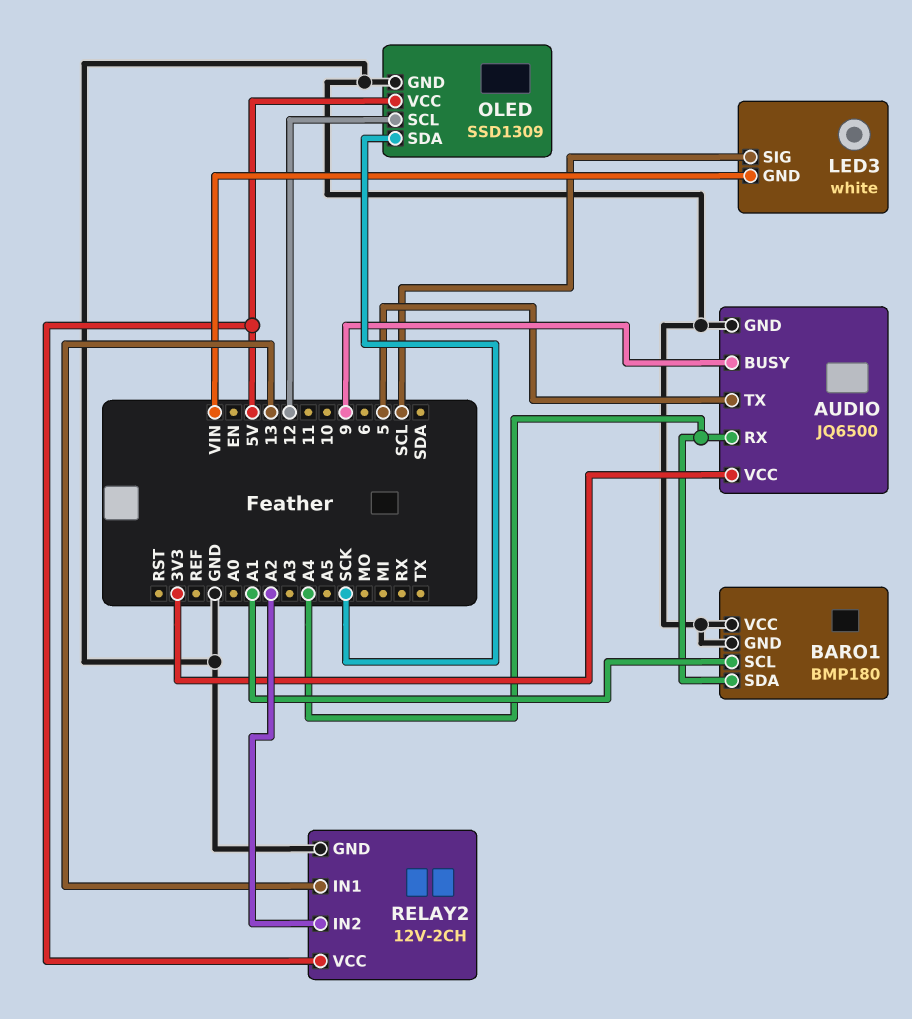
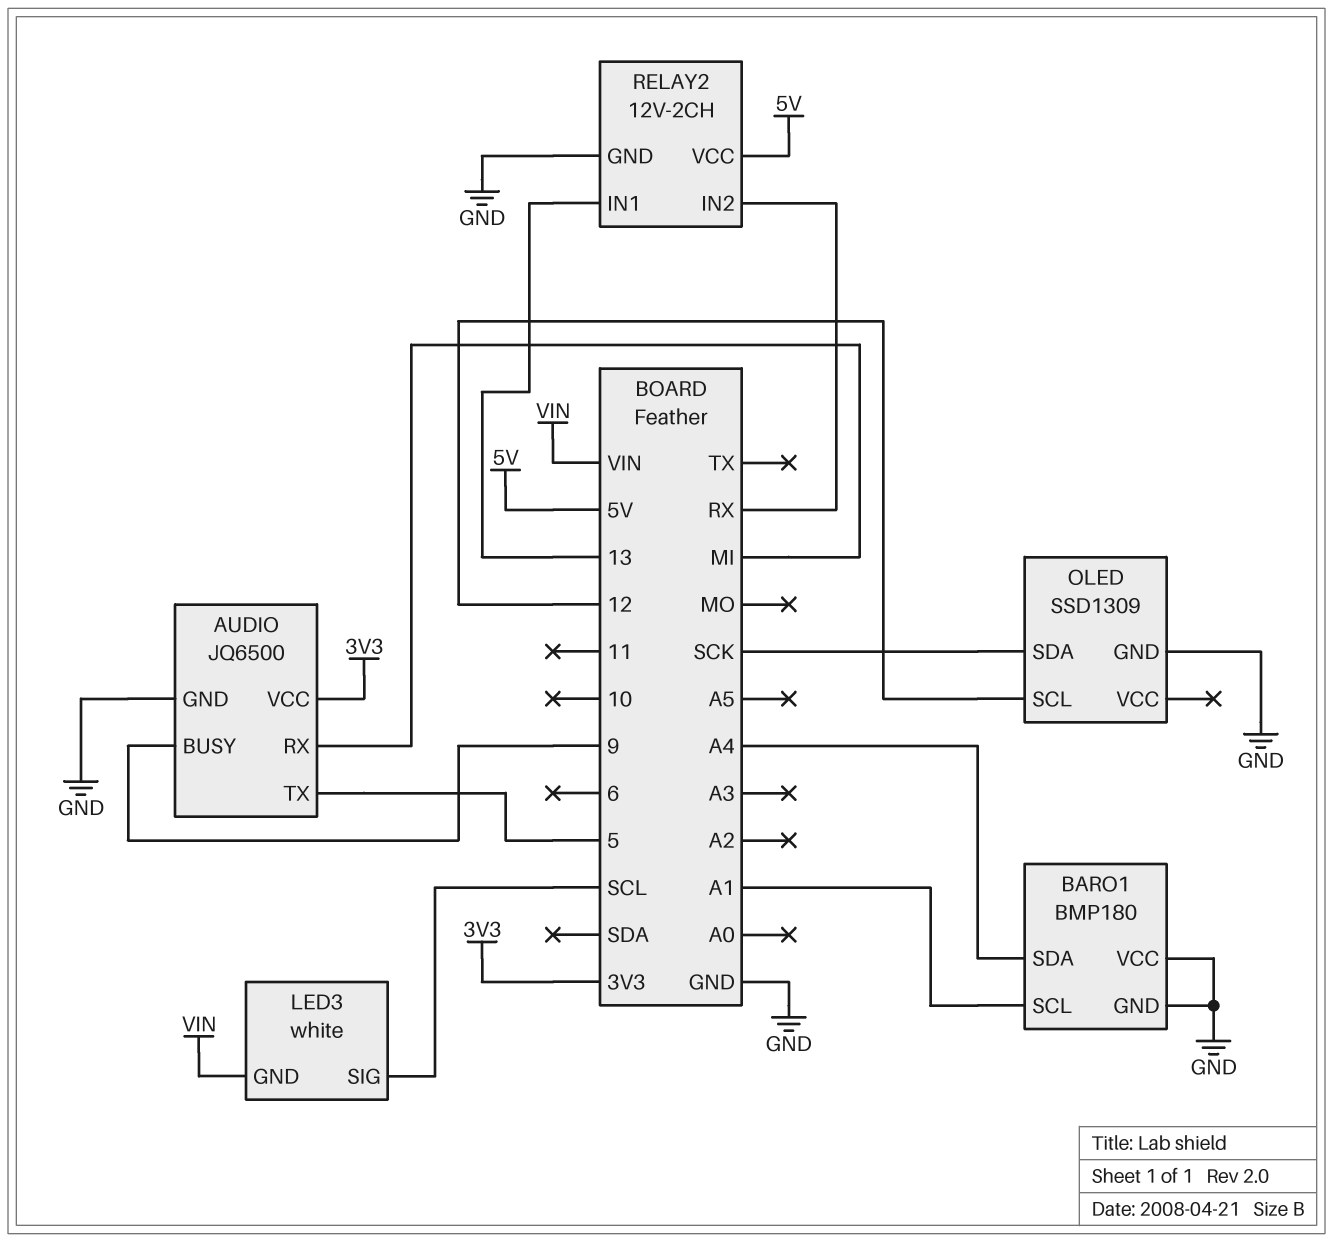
AUDIO pin RX: A4 -> MI
OLED pin VCC: 5V -> none
RELAY2 pin IN2: A2 -> RX

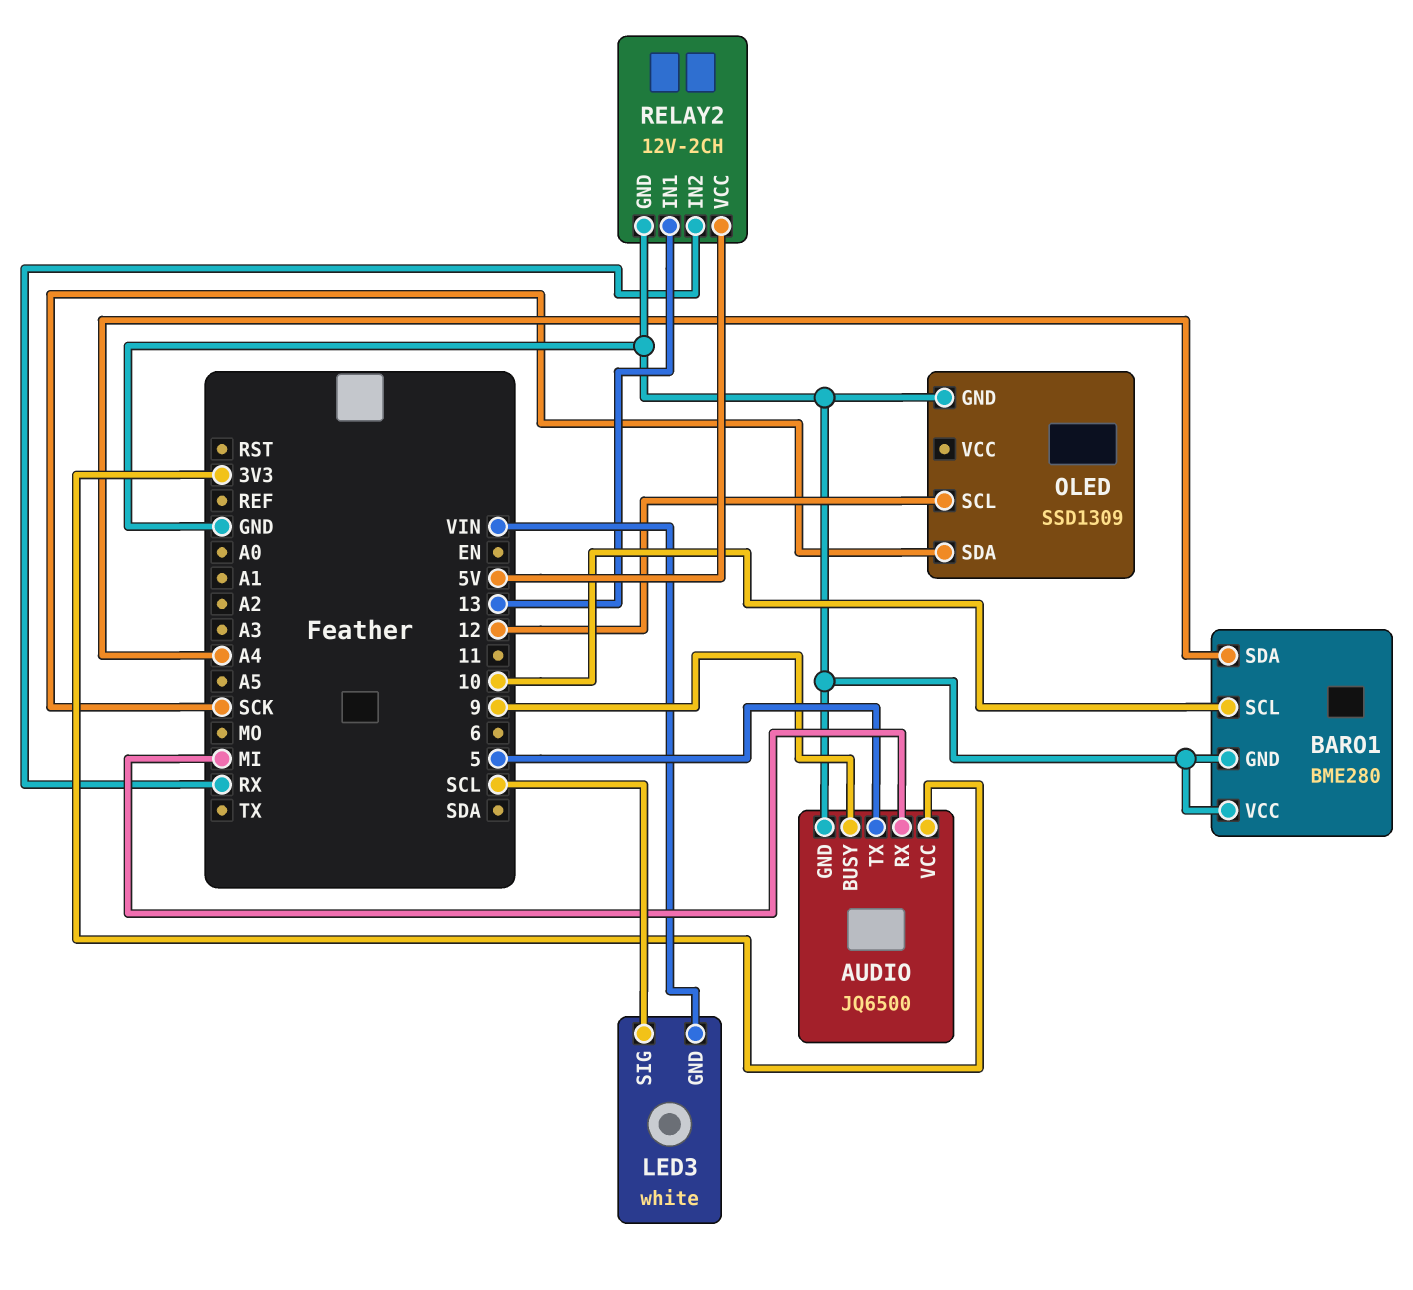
BARO1: BMP180 -> BME280
BARO1 pin SCL: A1 -> 10

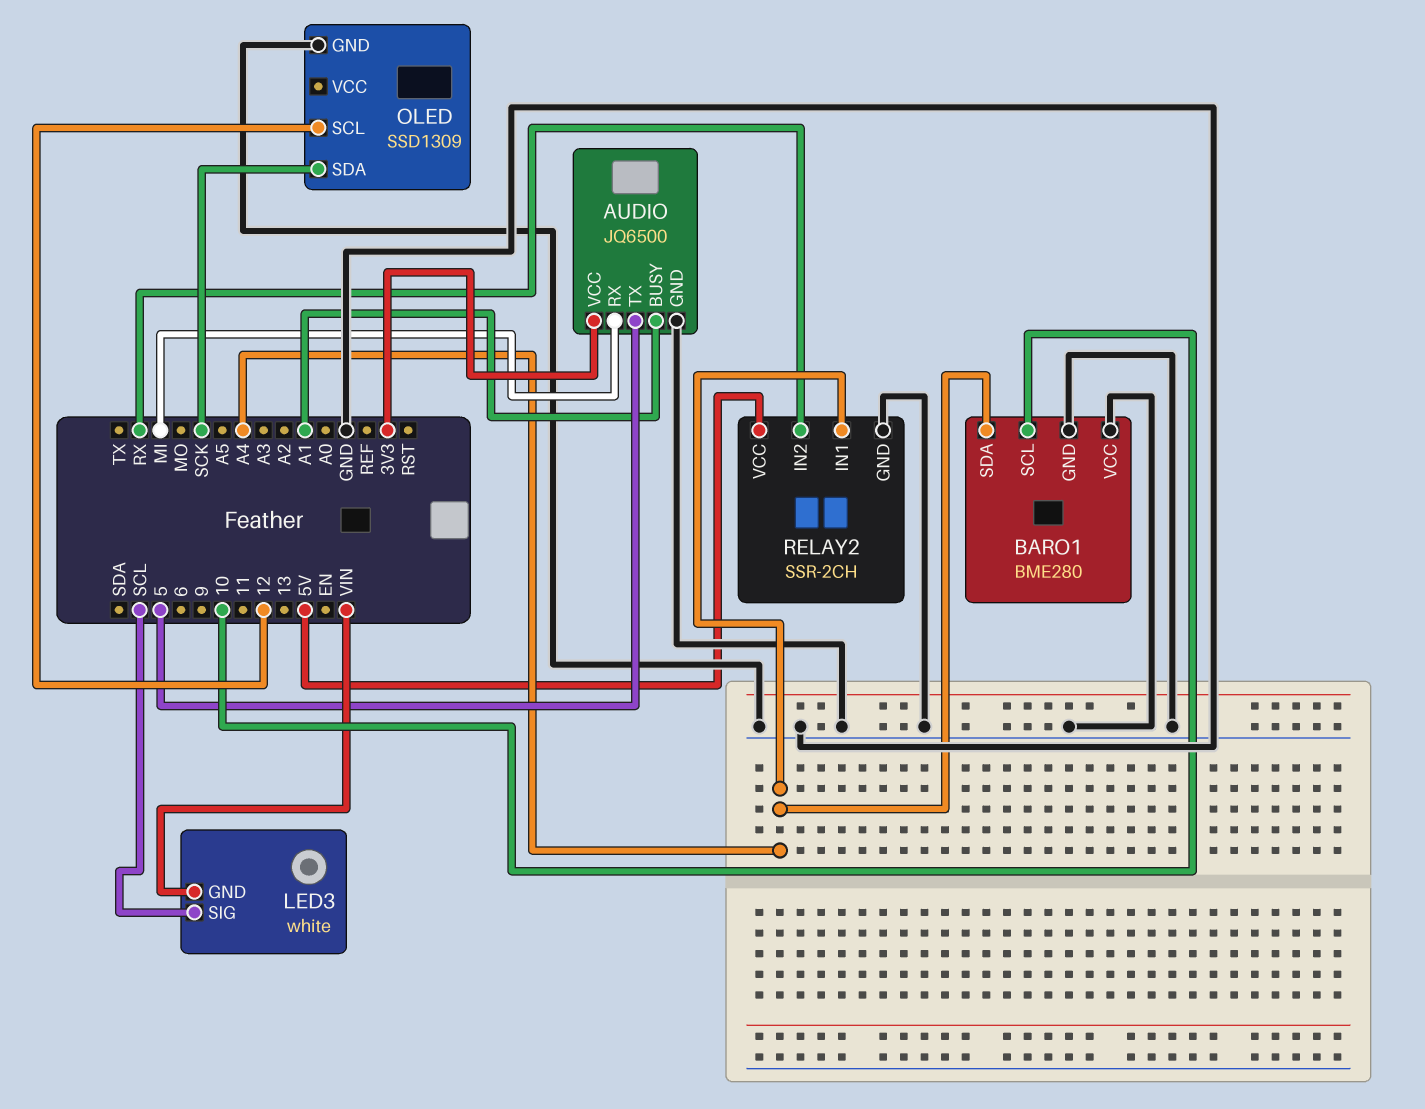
AUDIO pin BUSY: 9 -> A1
RELAY2: 12V-2CH -> SSR-2CH
RELAY2 pin IN1: 13 -> A4

